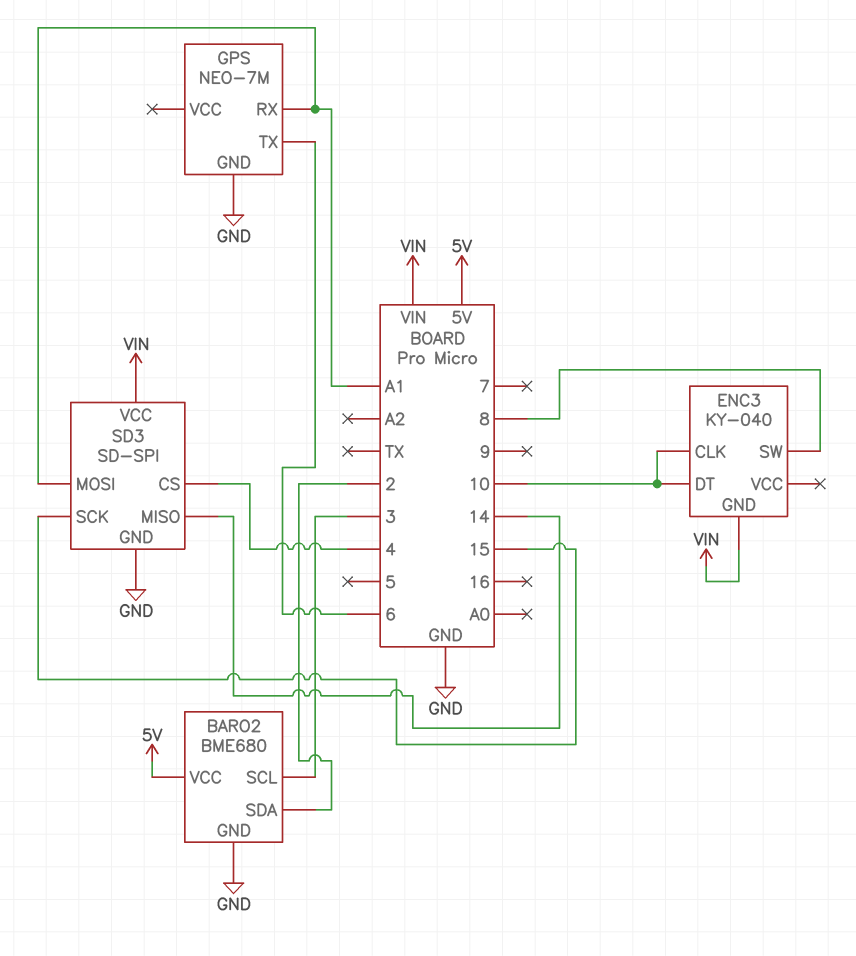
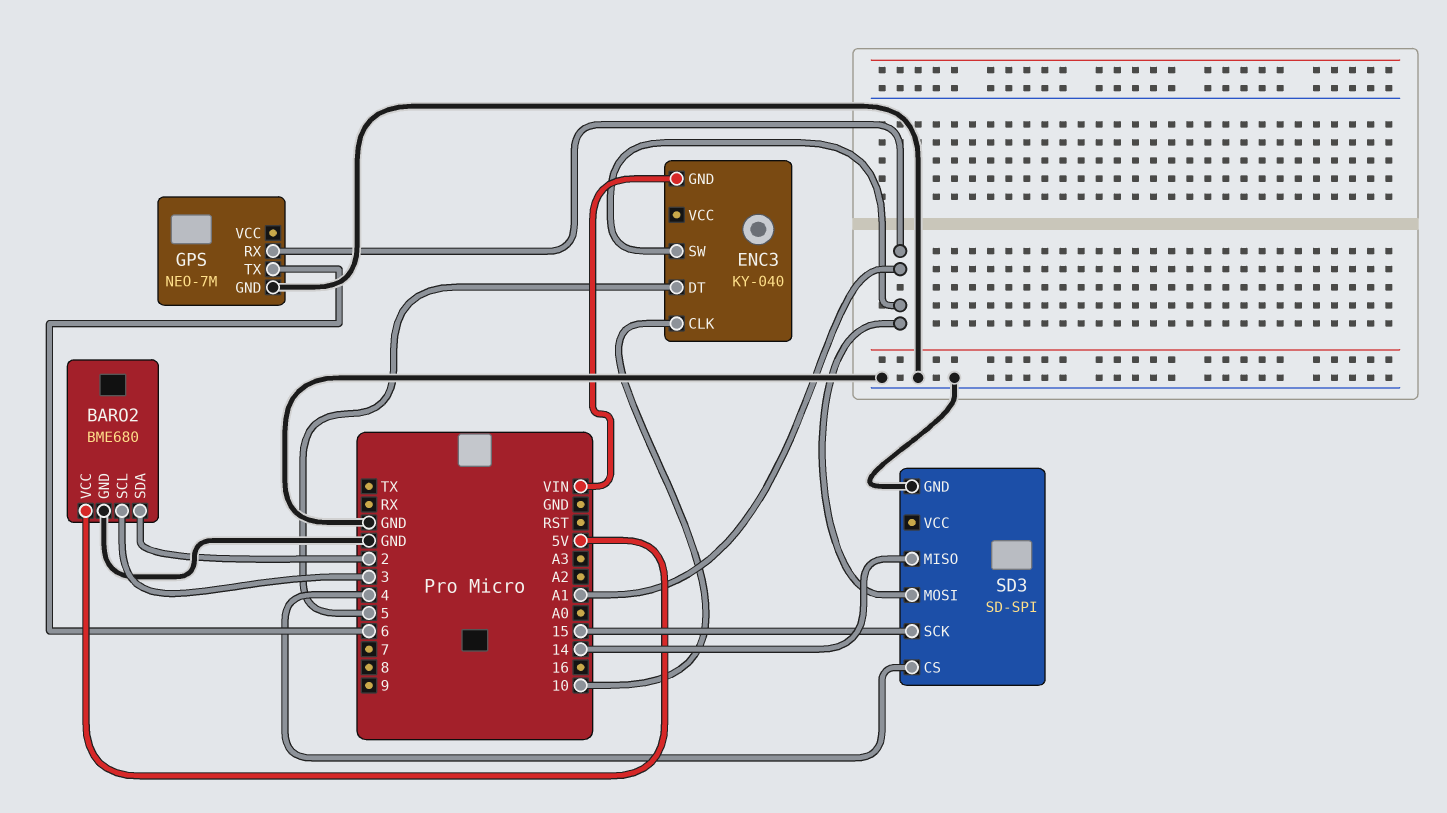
ENC3 pin DT: 10 -> 5
ENC3 pin SW: 8 -> A1
SD3 pin VCC: VIN -> none

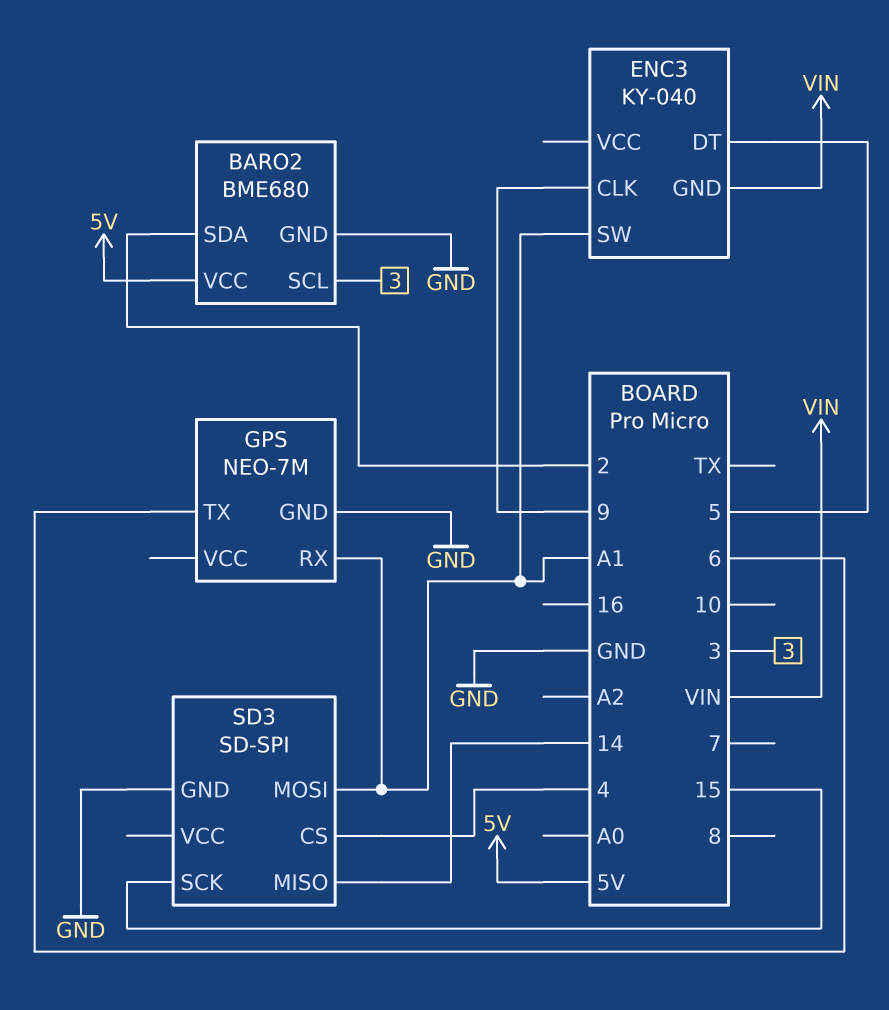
ENC3 pin CLK: 10 -> 9

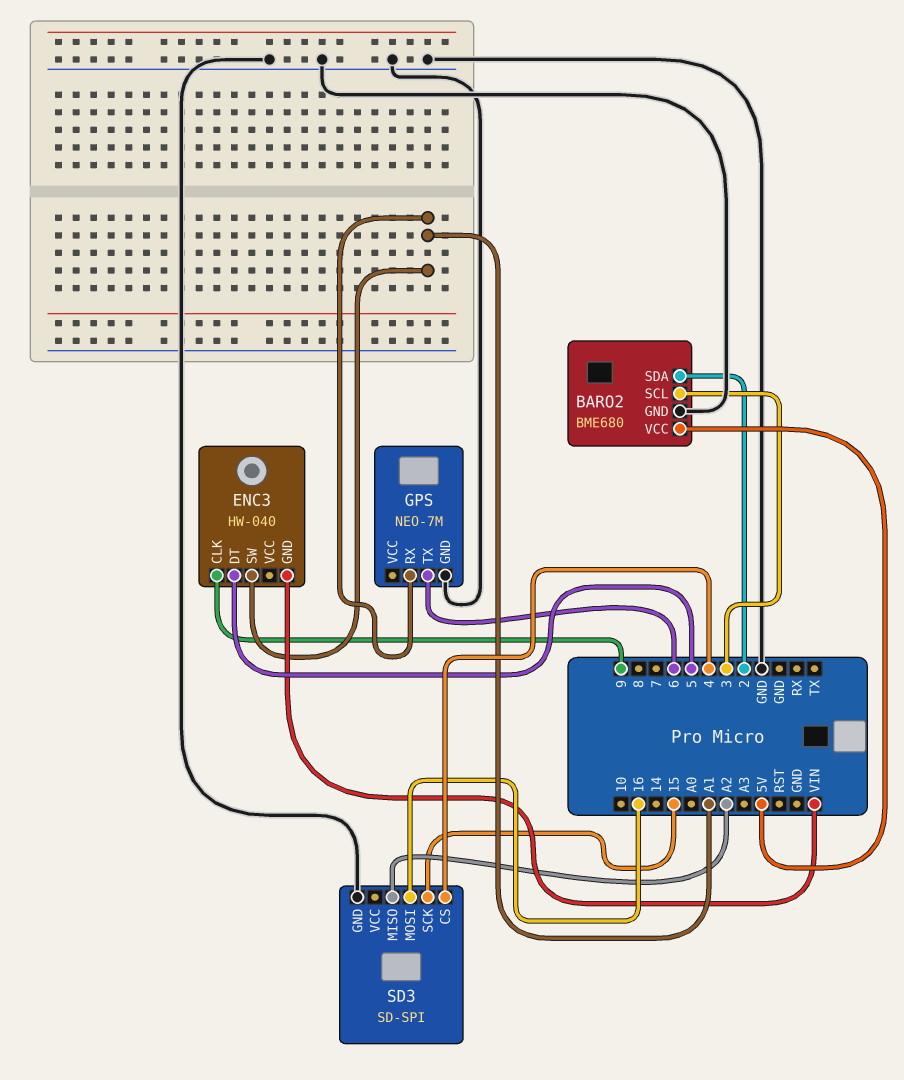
ENC3: KY-040 -> HW-040
SD3 pin MISO: 14 -> A2
SD3 pin MOSI: A1 -> 16

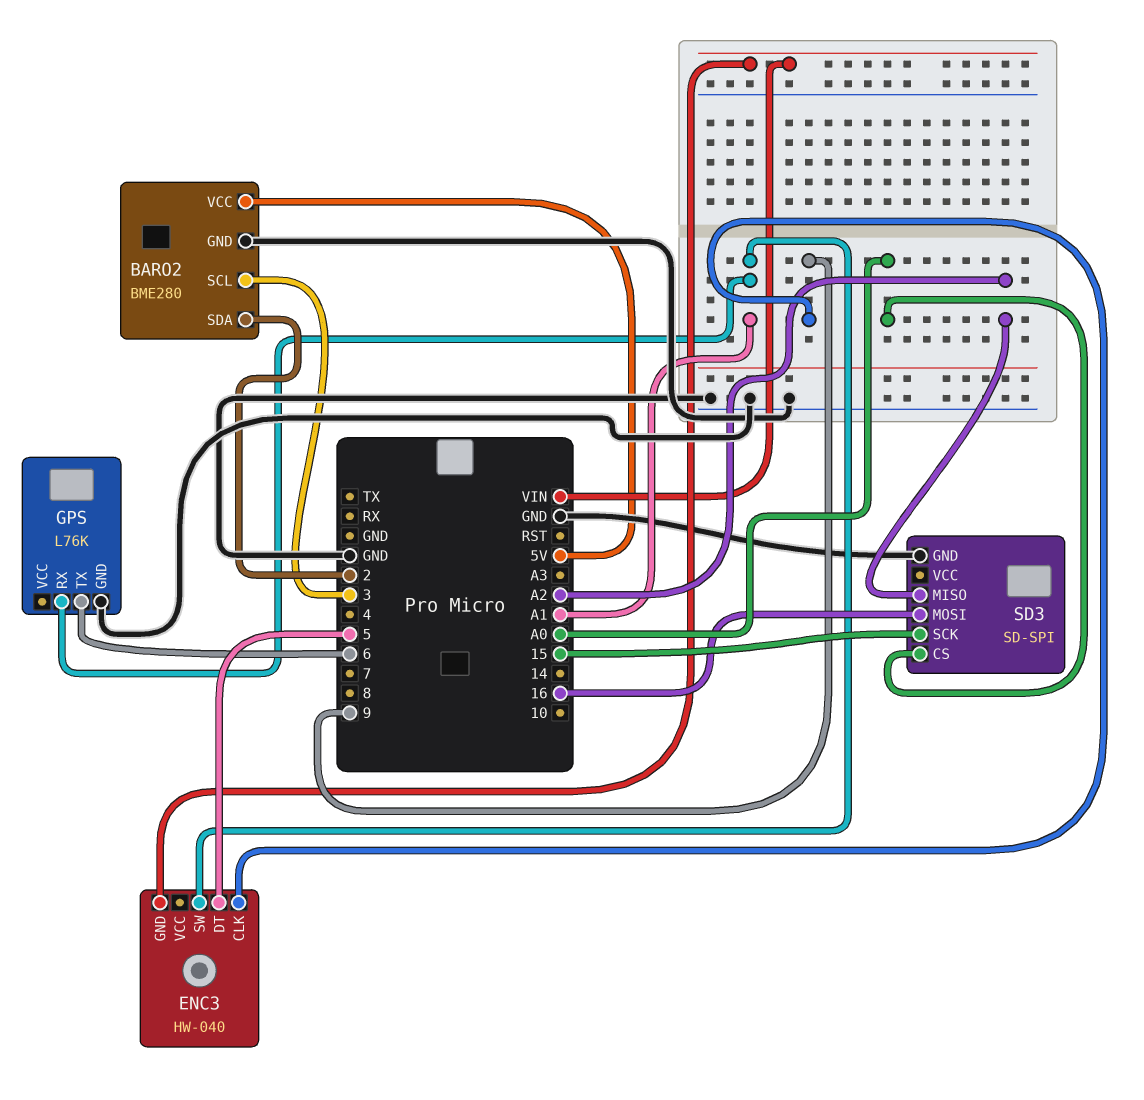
BARO2: BME680 -> BME280
GPS: NEO-7M -> L76K
SD3 pin CS: 4 -> A0

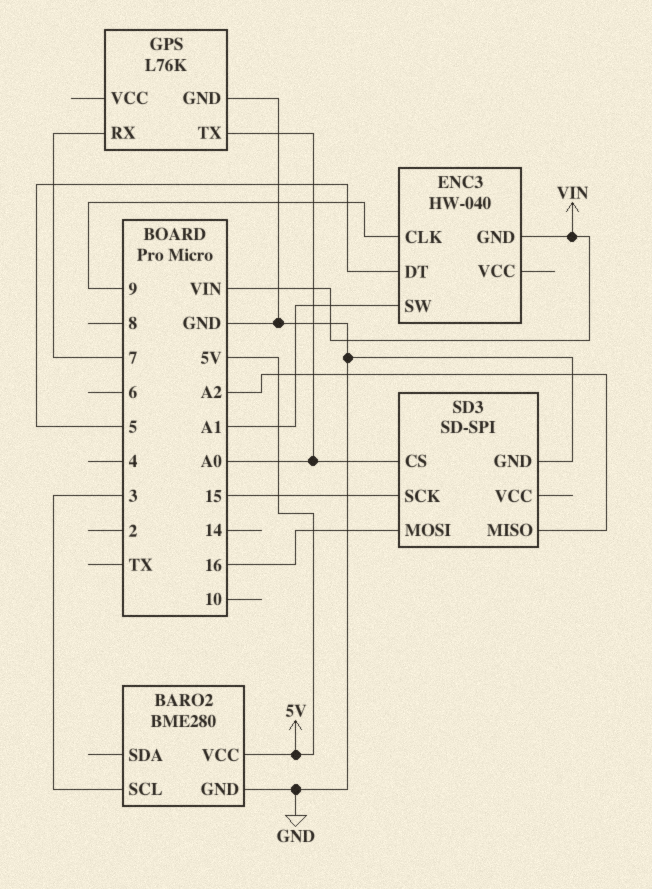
BARO2 pin SDA: 2 -> none
GPS pin RX: A1 -> 7
GPS pin TX: 6 -> A0

